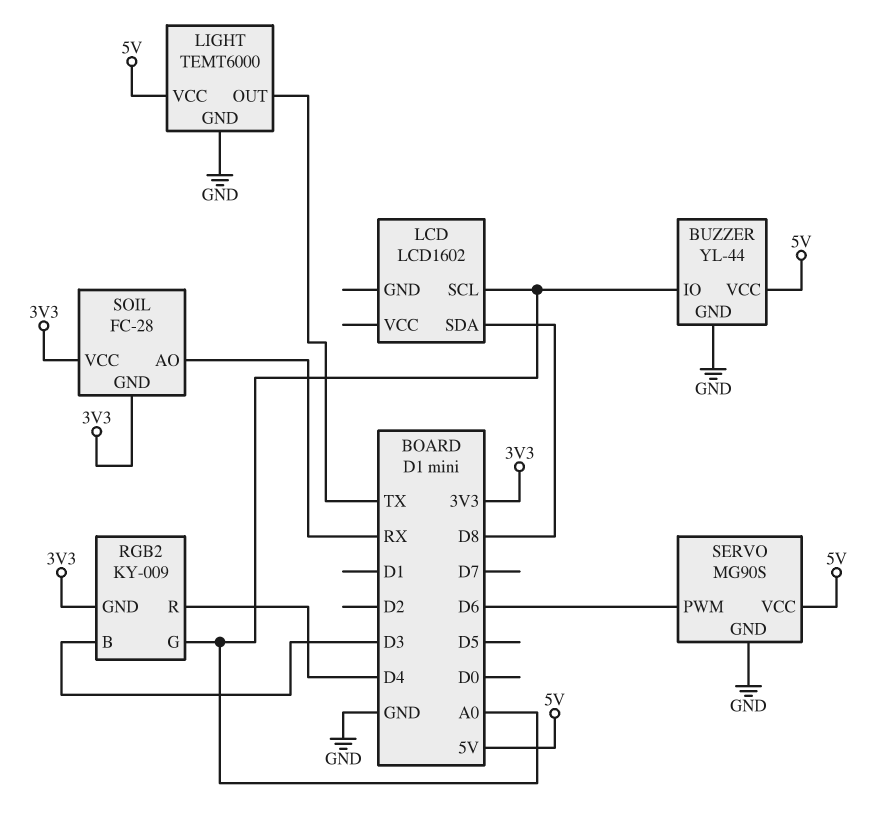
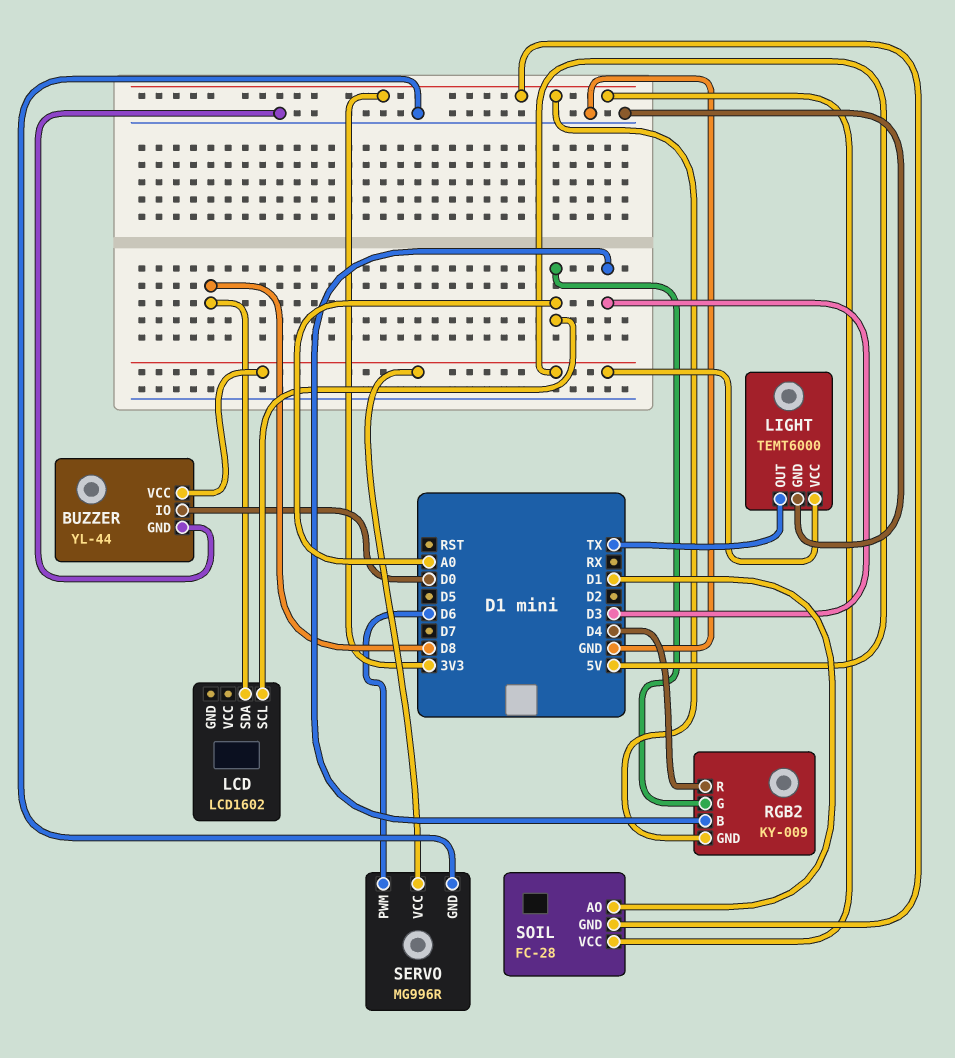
BUZZER pin IO: A0 -> D0
SERVO: MG90S -> MG996R
SOIL pin AO: RX -> D1

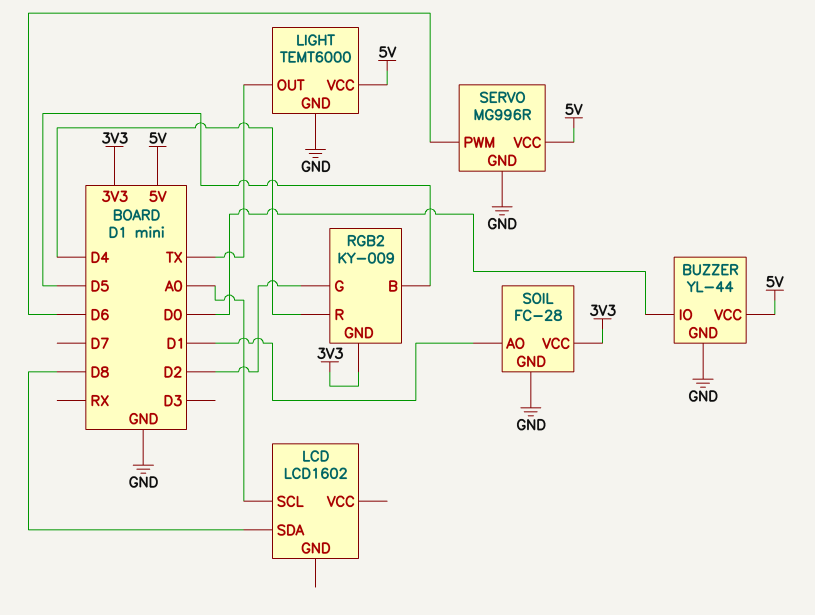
RGB2 pin B: D3 -> D5
RGB2 pin G: A0 -> D2
SOIL pin GND: 3V3 -> GND

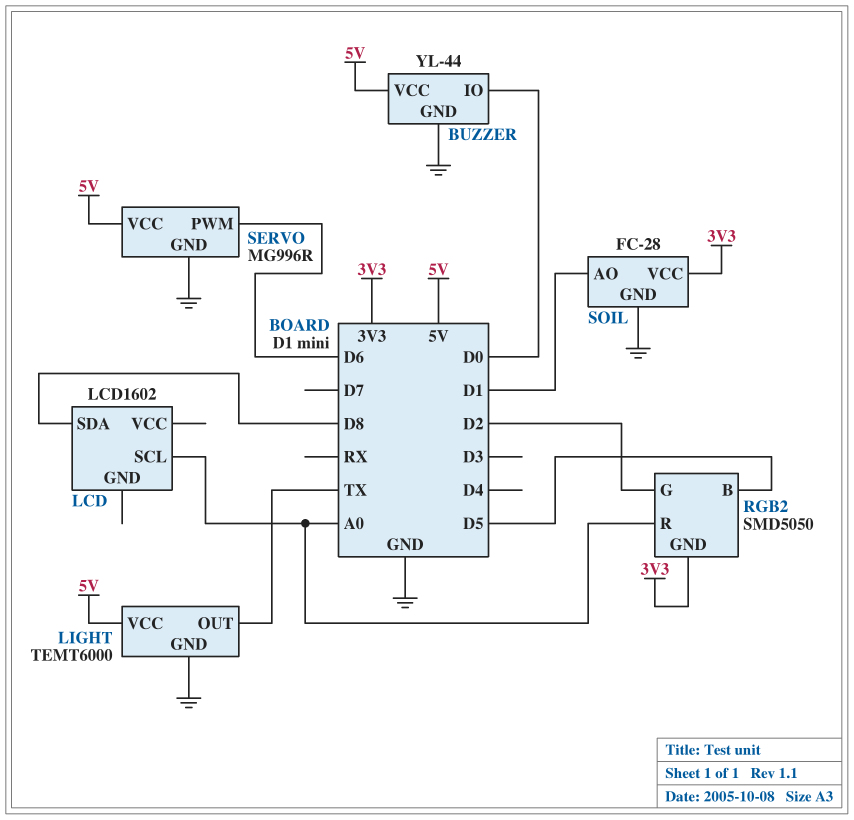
RGB2: KY-009 -> SMD5050
RGB2 pin R: D4 -> A0

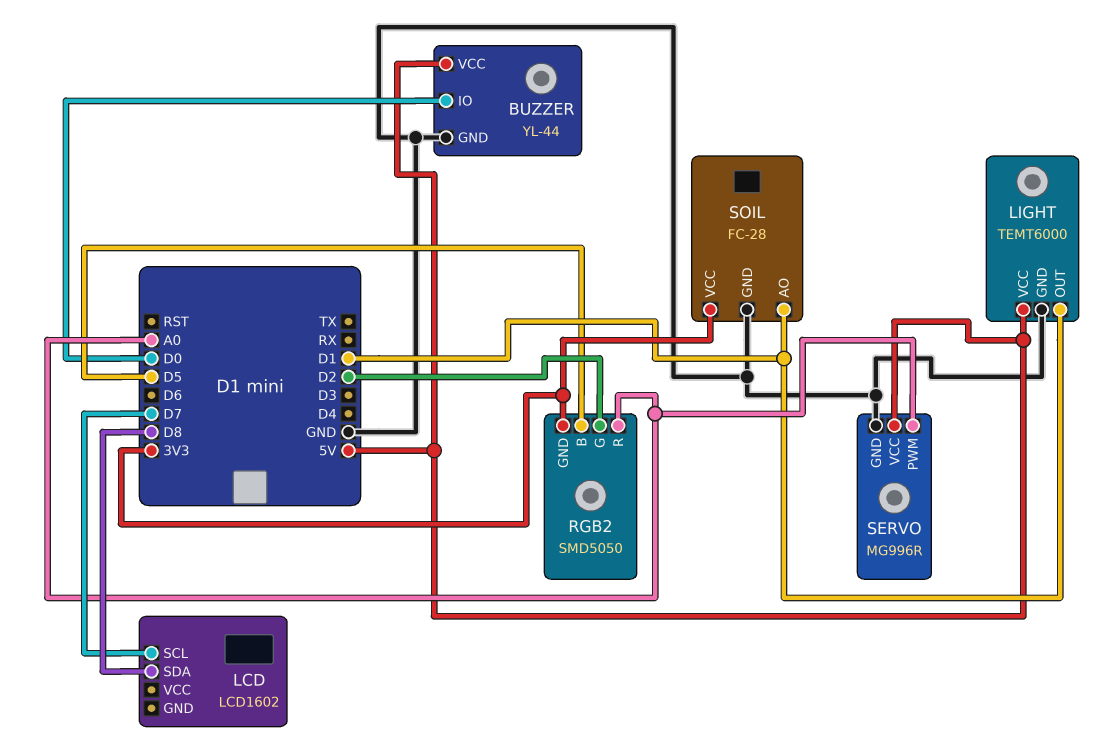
LCD pin SCL: A0 -> D7
LIGHT pin OUT: TX -> D1
SERVO pin PWM: D6 -> A0

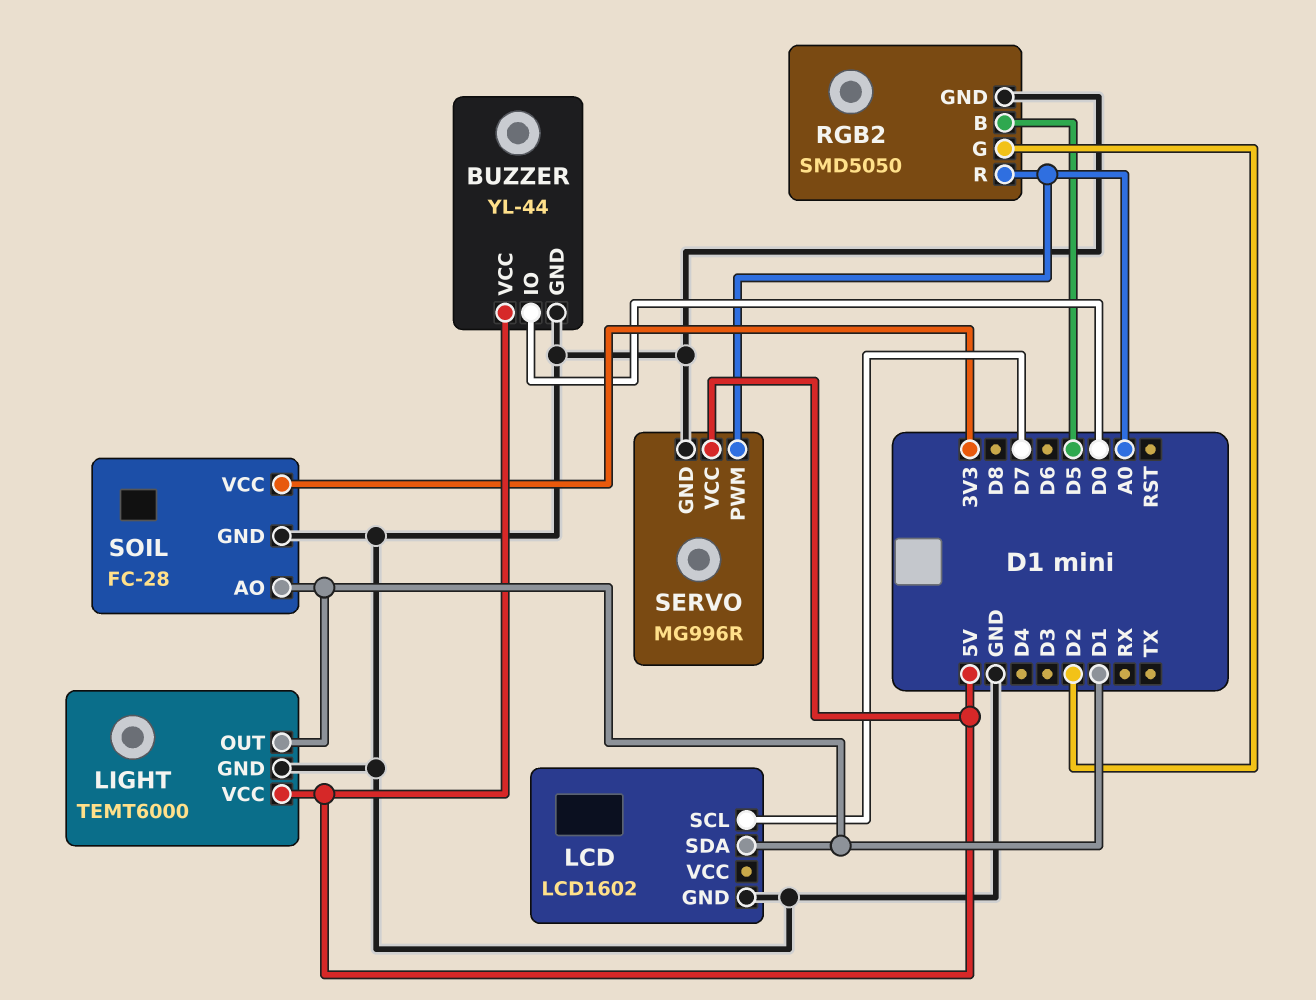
LCD pin GND: none -> GND
LCD pin SDA: D8 -> D1
RGB2 pin GND: 3V3 -> GND

